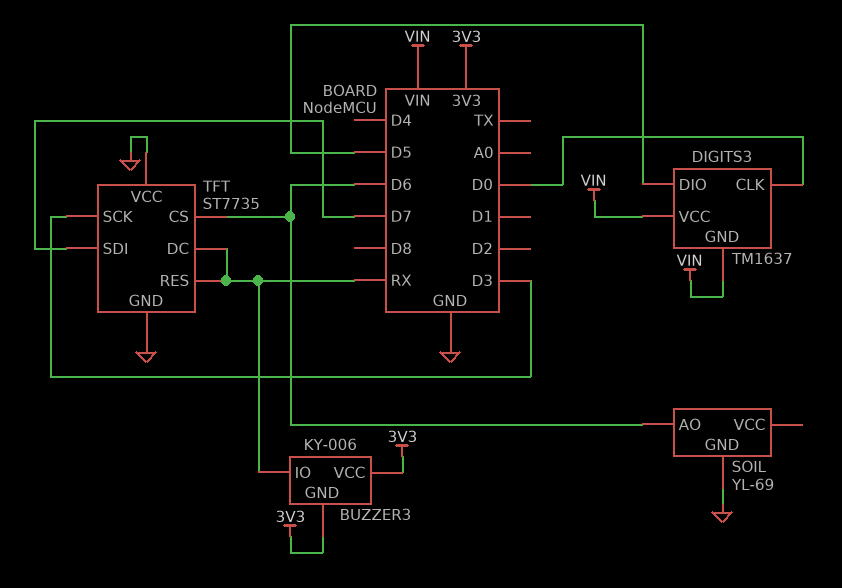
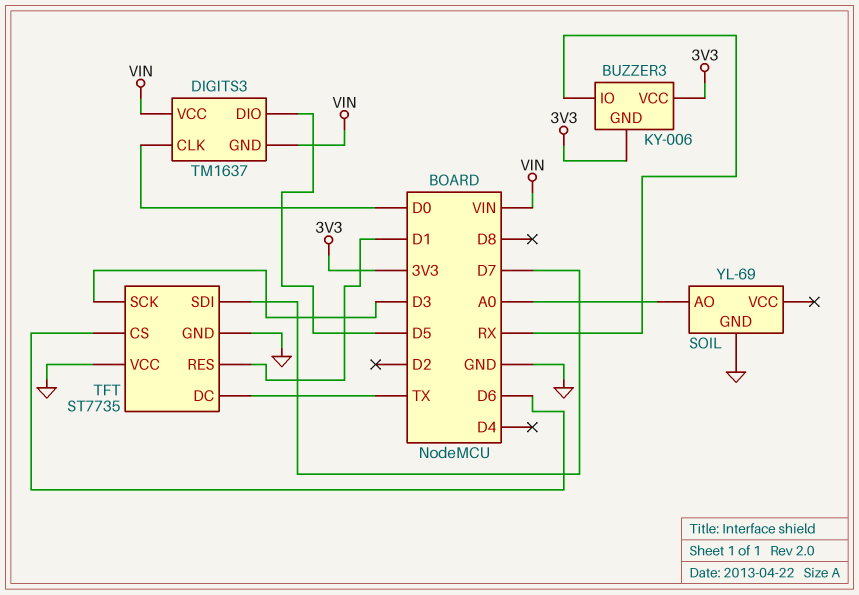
SOIL pin AO: D6 -> A0
TFT pin DC: RX -> TX
TFT pin RES: RX -> D1

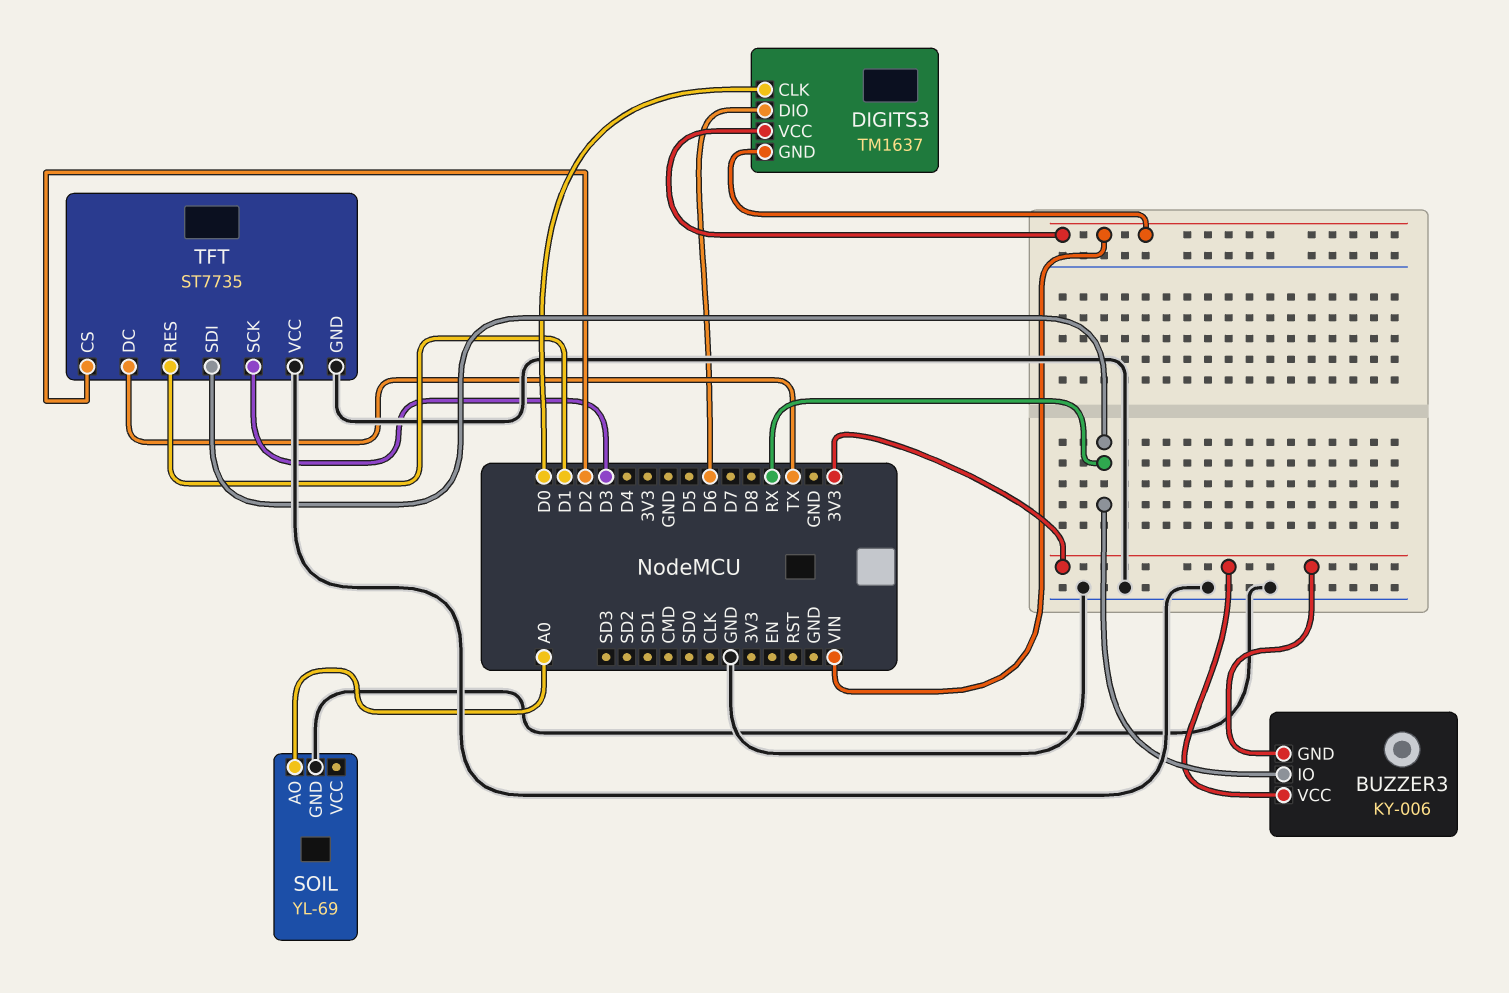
DIGITS3 pin DIO: D5 -> D6
TFT pin CS: D6 -> D2
TFT pin SDI: D7 -> RX

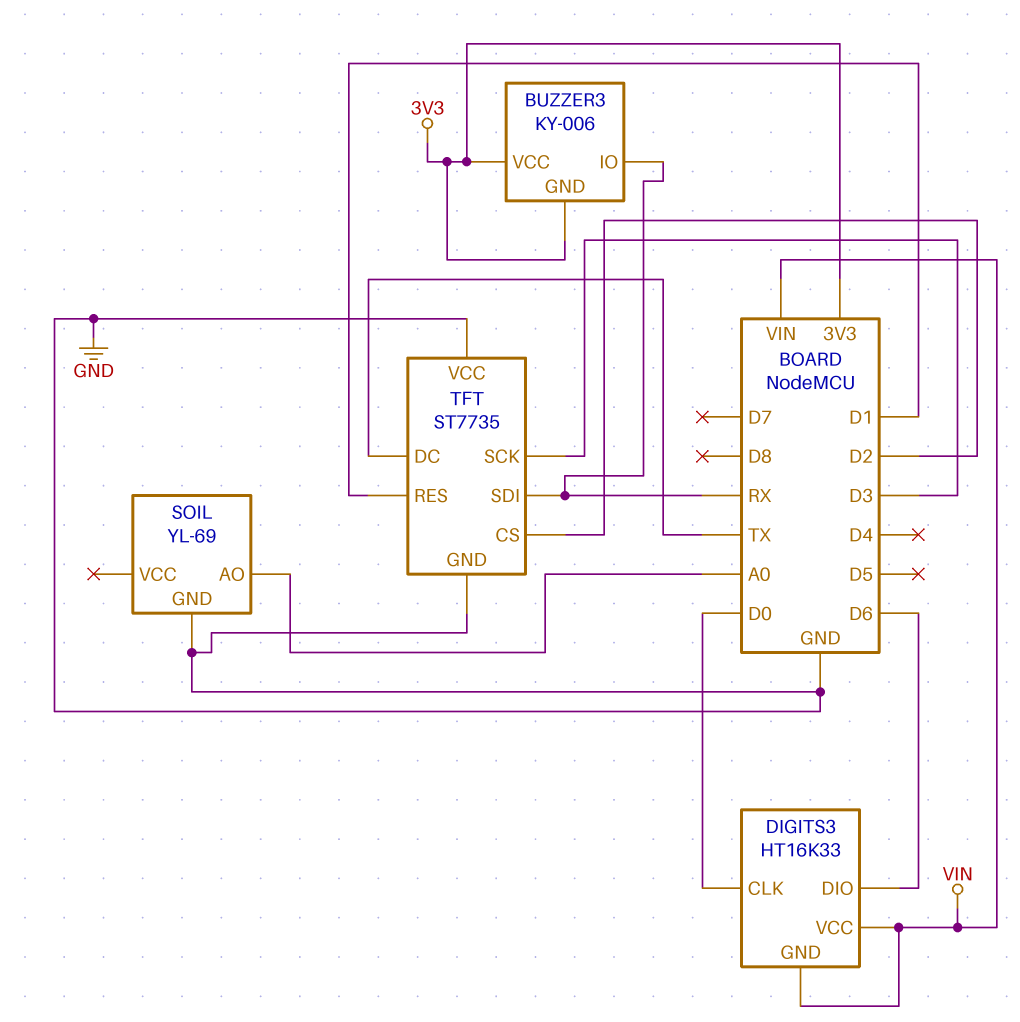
DIGITS3: TM1637 -> HT16K33

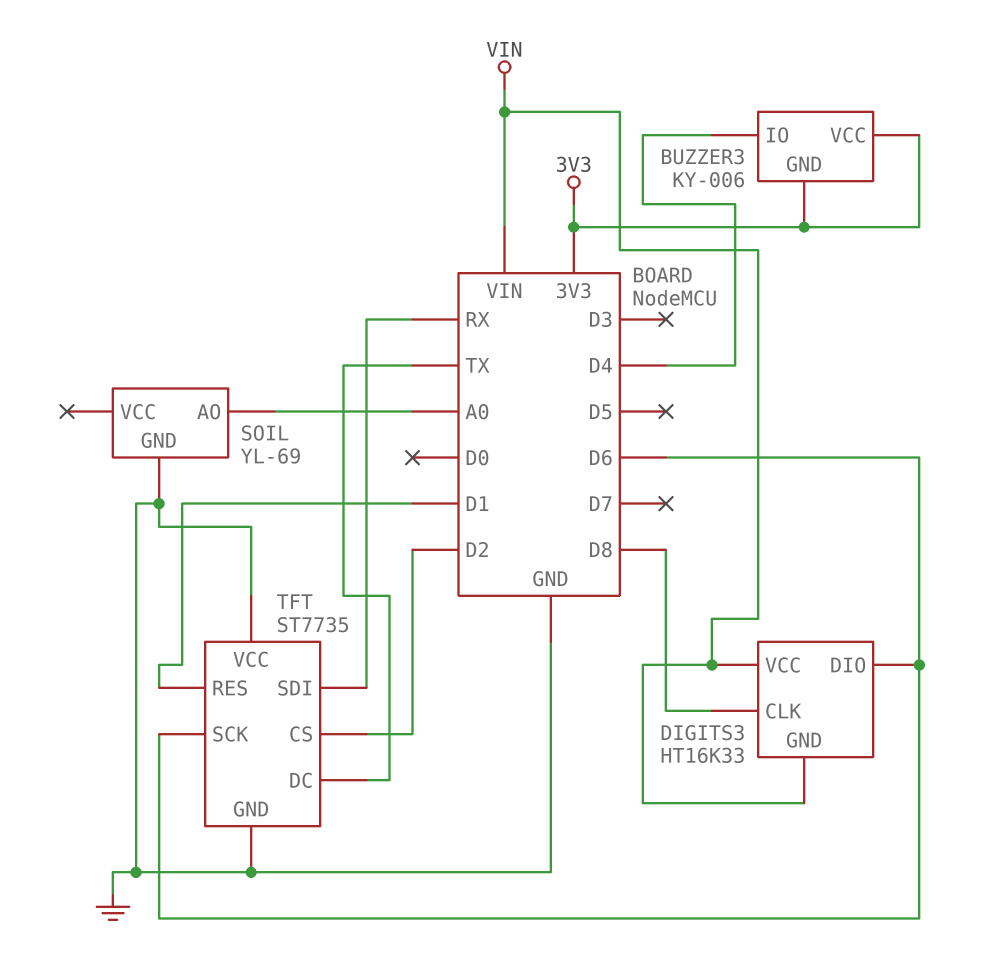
BUZZER3 pin IO: RX -> D4
DIGITS3 pin CLK: D0 -> D8
TFT pin SCK: D3 -> D6

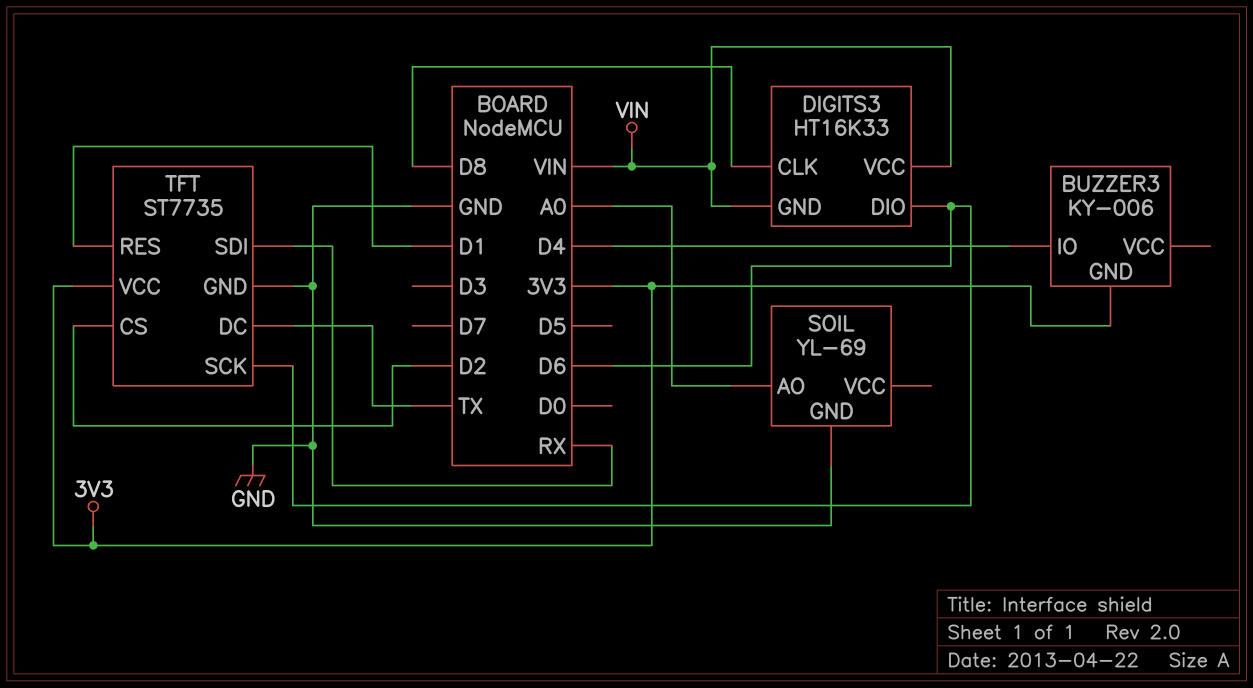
BUZZER3 pin VCC: 3V3 -> none
TFT pin VCC: GND -> 3V3

